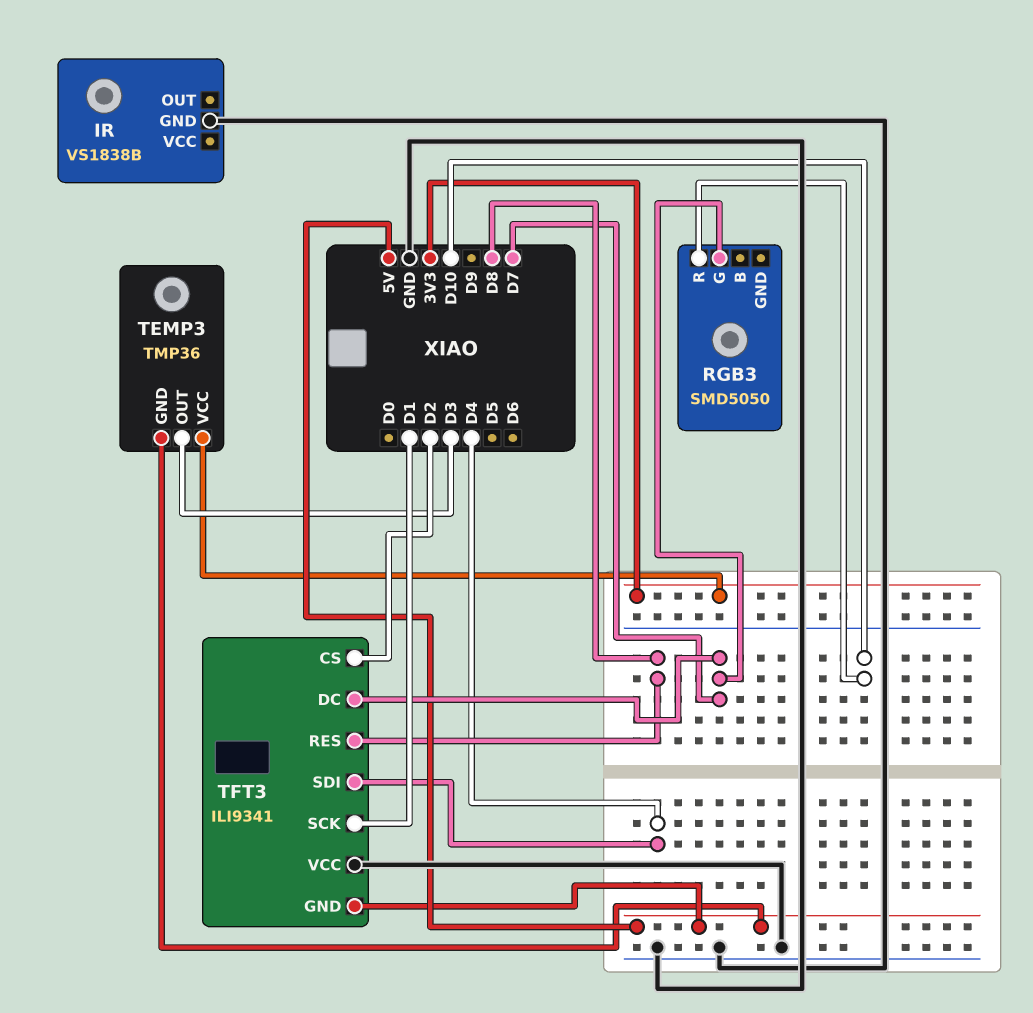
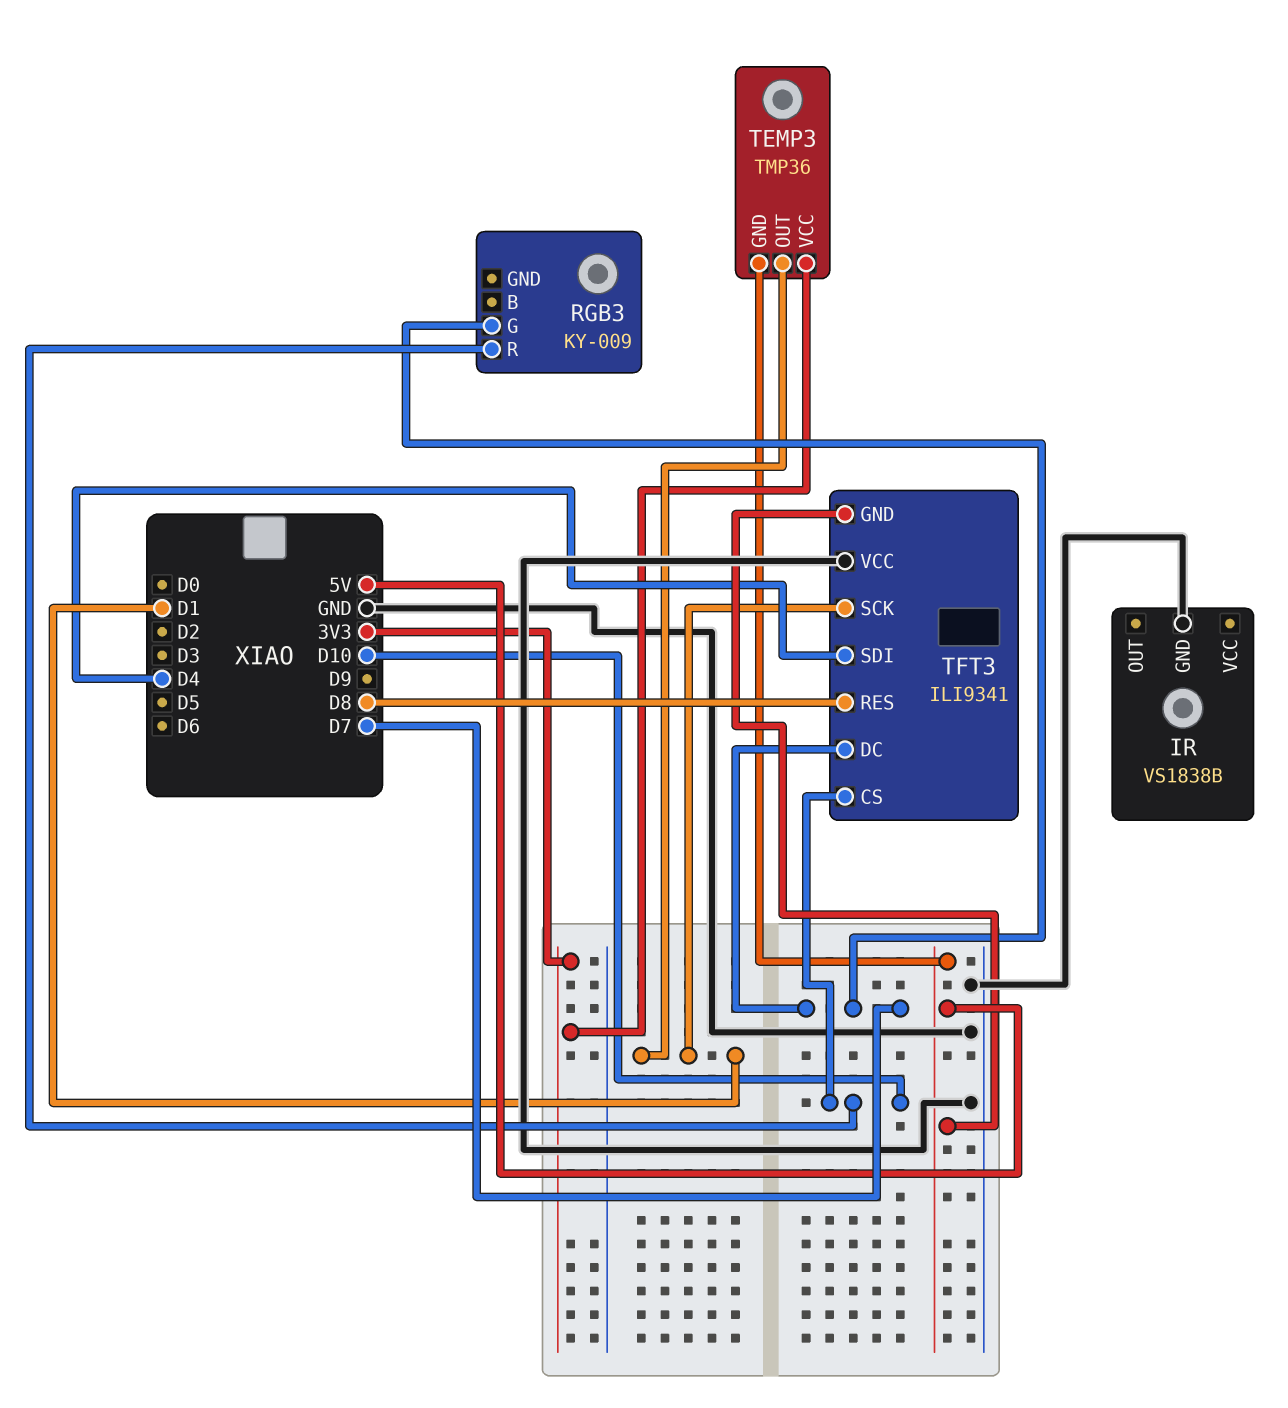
RGB3: SMD5050 -> KY-009
TEMP3 pin OUT: D3 -> D1
TFT3 pin CS: D2 -> D10

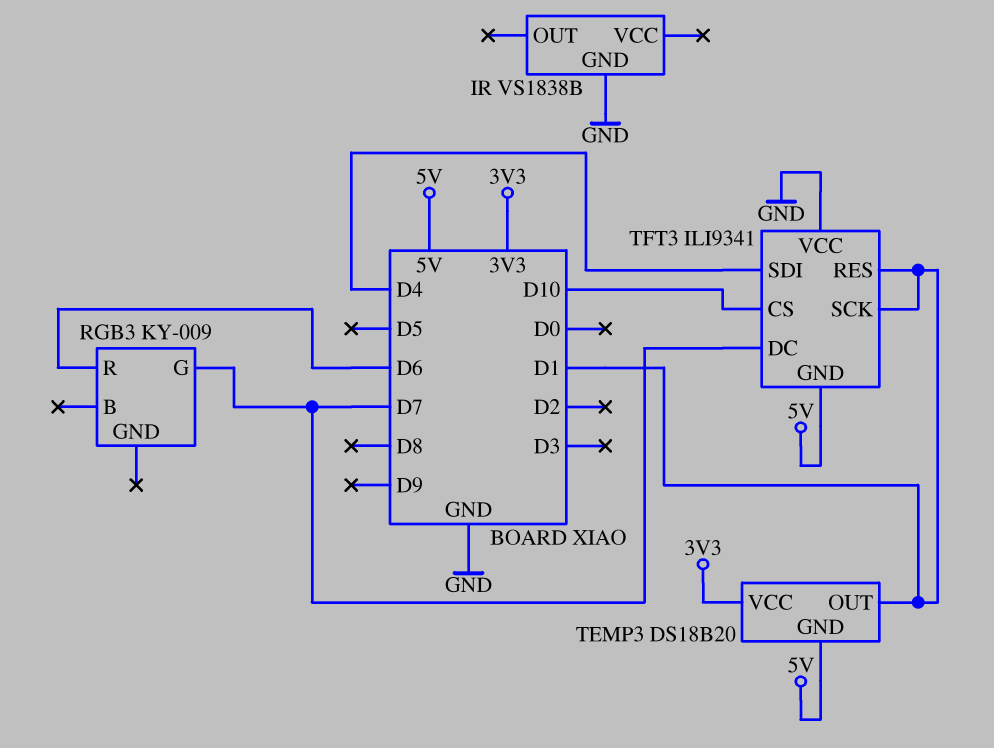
RGB3 pin R: D10 -> D6
TEMP3: TMP36 -> DS18B20
TFT3 pin RES: D8 -> D1

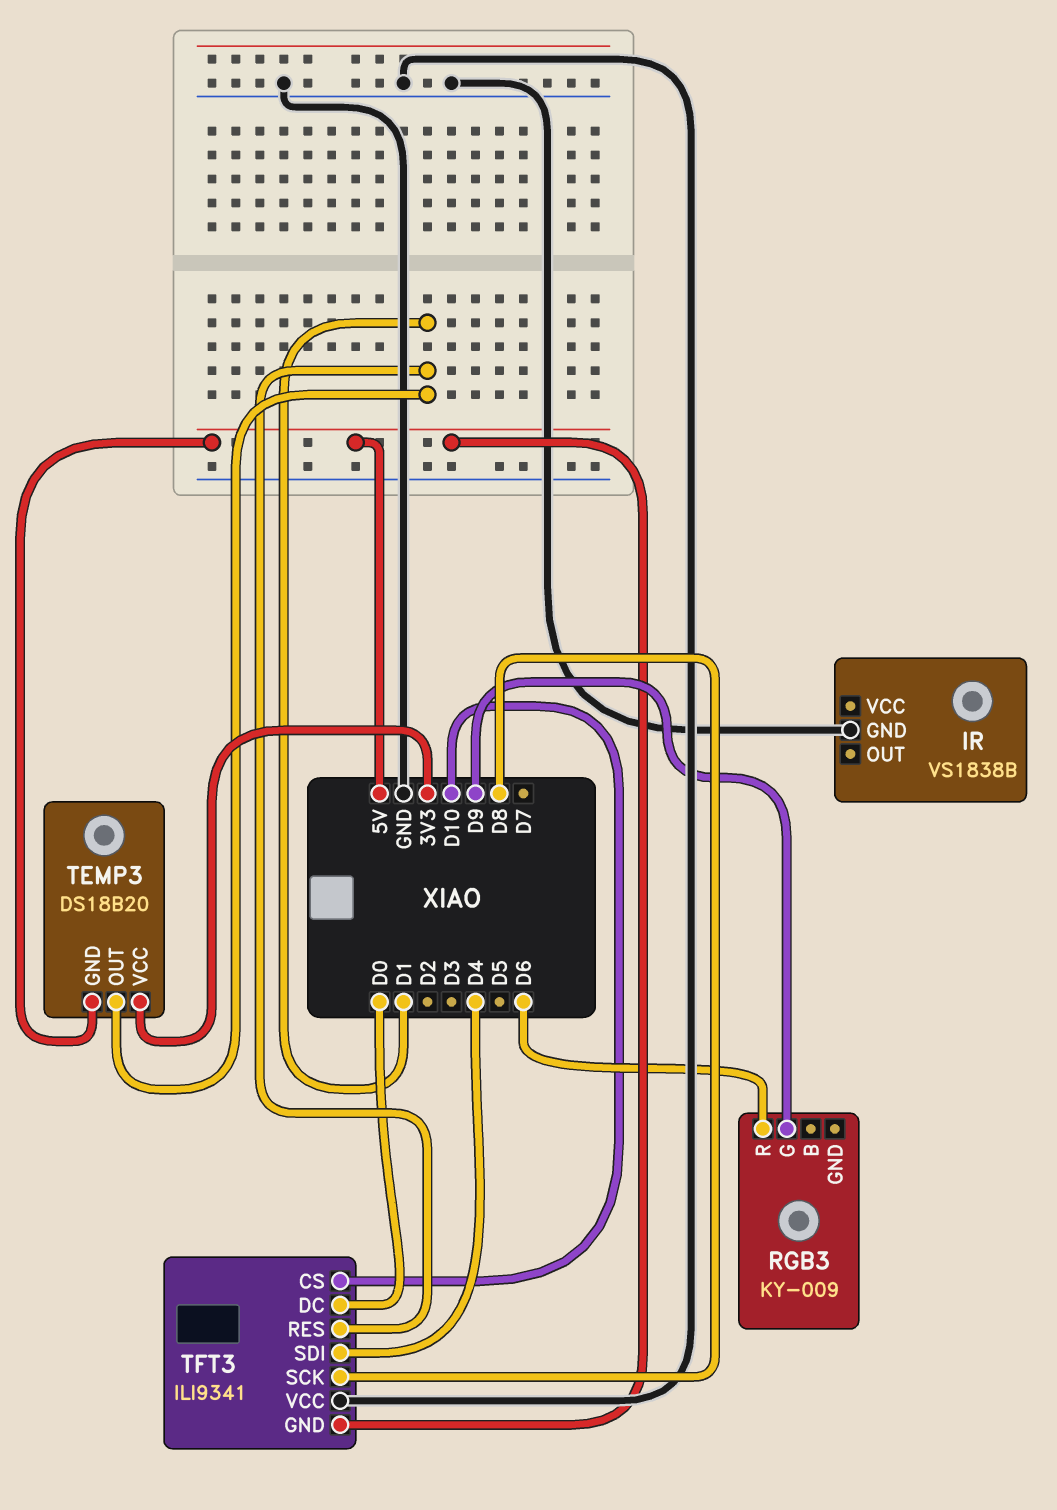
RGB3 pin G: D7 -> D9
TFT3 pin DC: D7 -> D0
TFT3 pin SCK: D1 -> D8

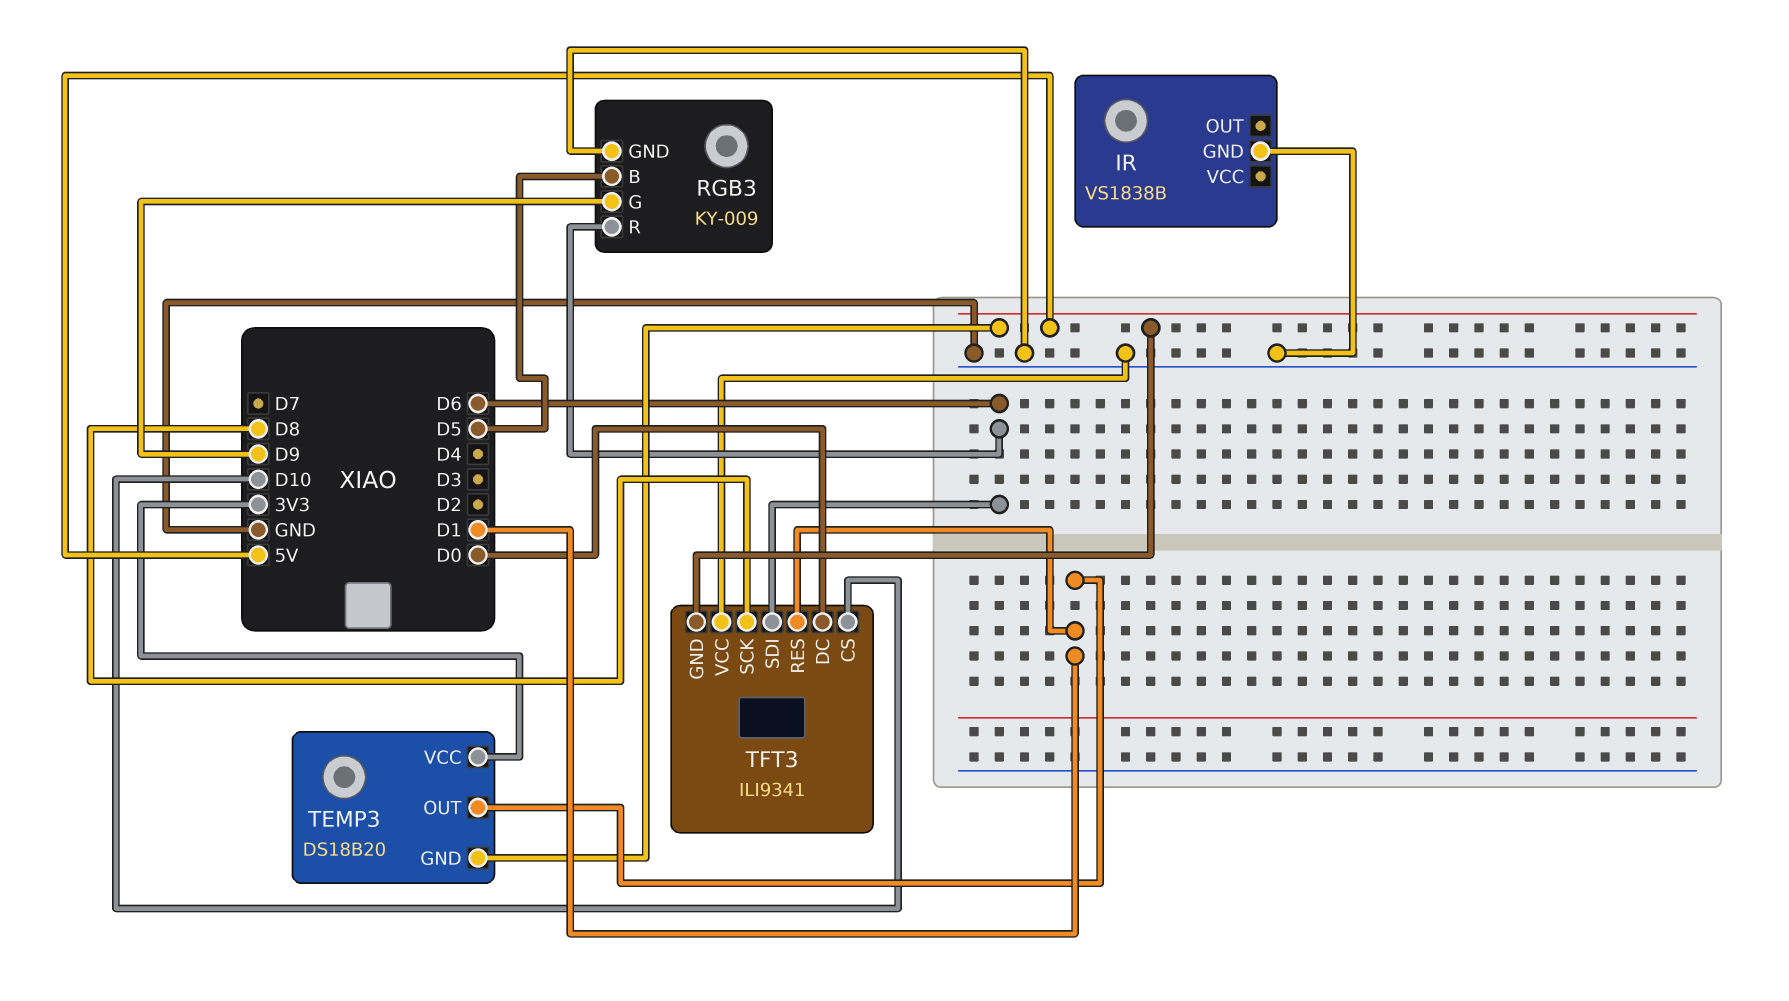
RGB3 pin B: none -> D5
RGB3 pin GND: none -> GND
TFT3 pin SDI: D4 -> D6

